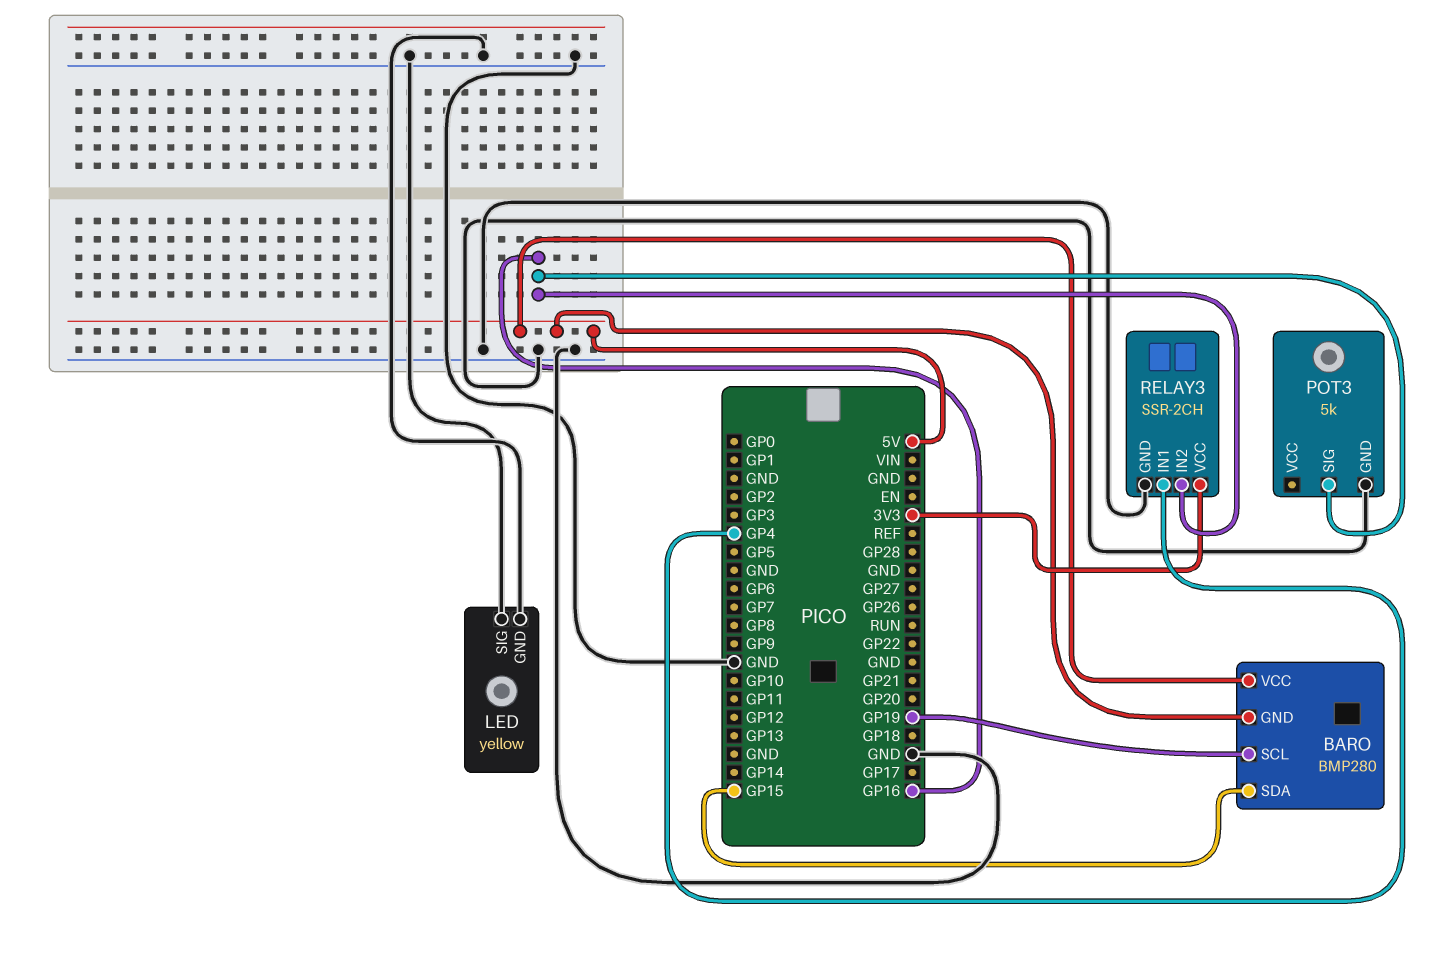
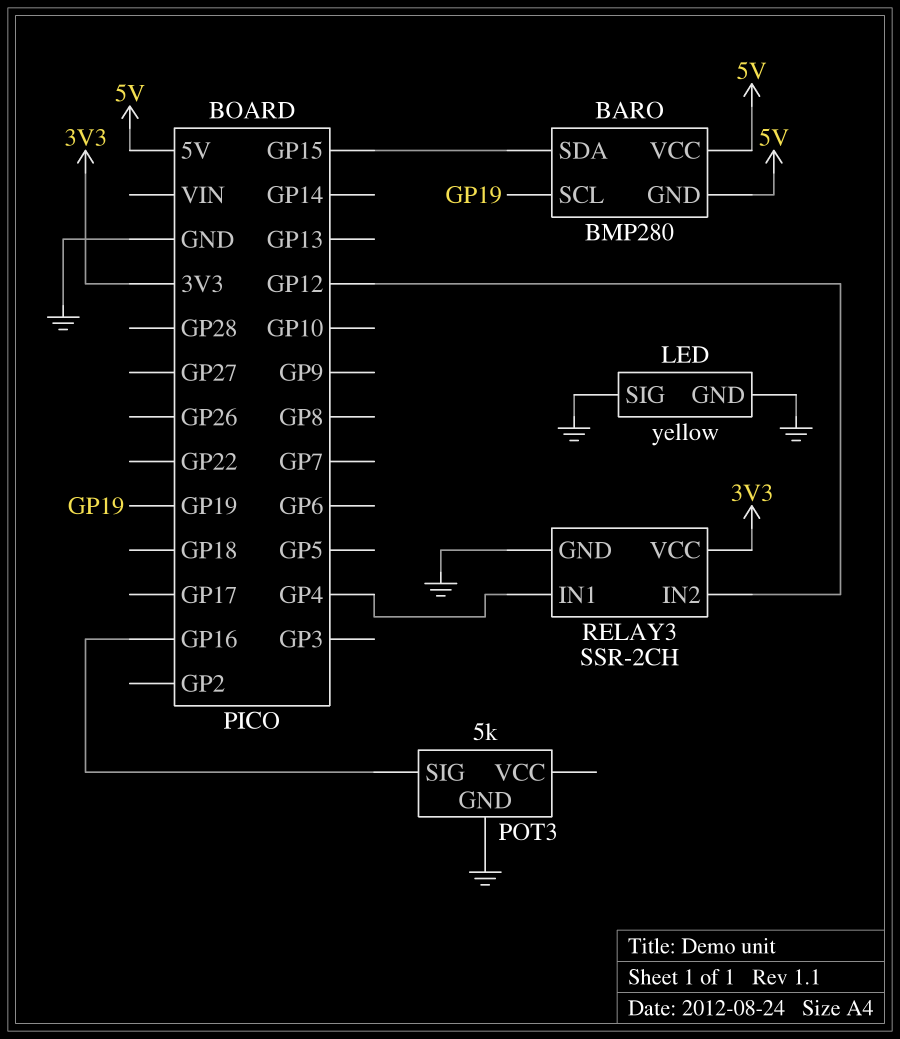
RELAY3 pin IN2: GP16 -> GP12

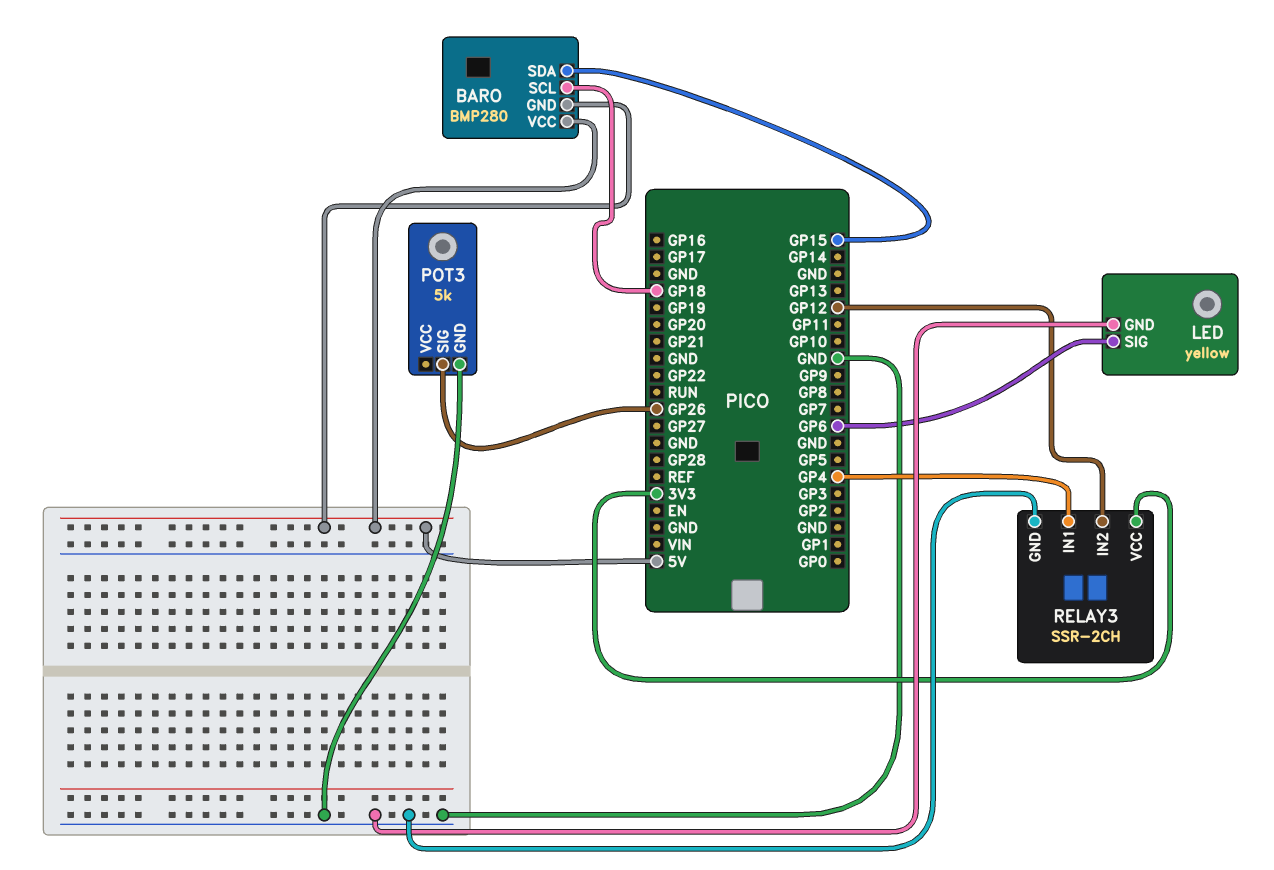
BARO pin SCL: GP19 -> GP18
LED pin SIG: GND -> GP6
POT3 pin SIG: GP16 -> GP26

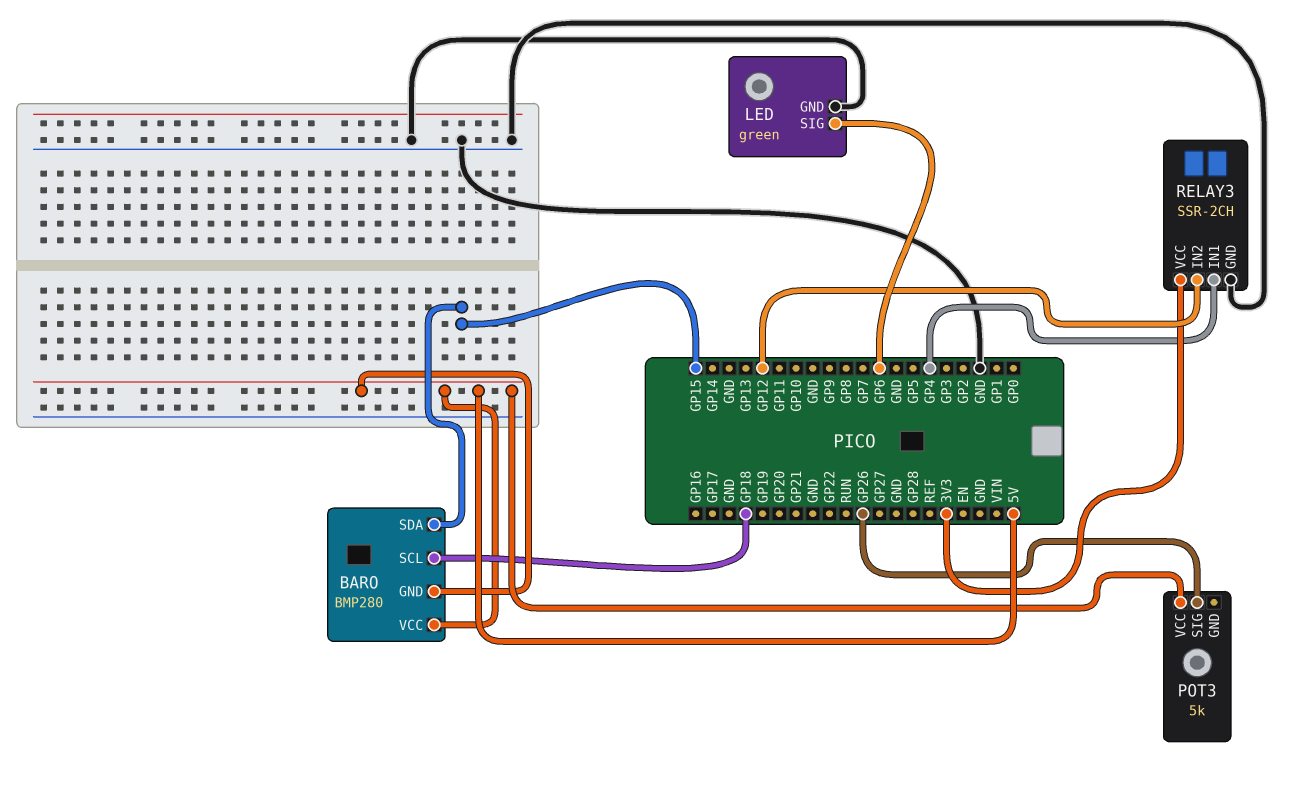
LED: yellow -> green
POT3 pin GND: GND -> none
POT3 pin VCC: none -> 5V

